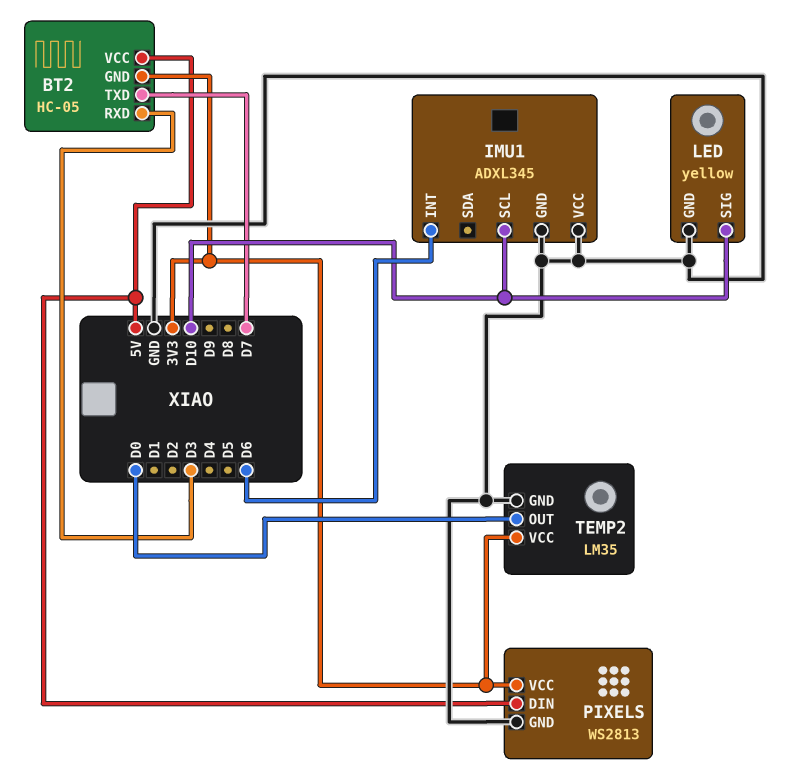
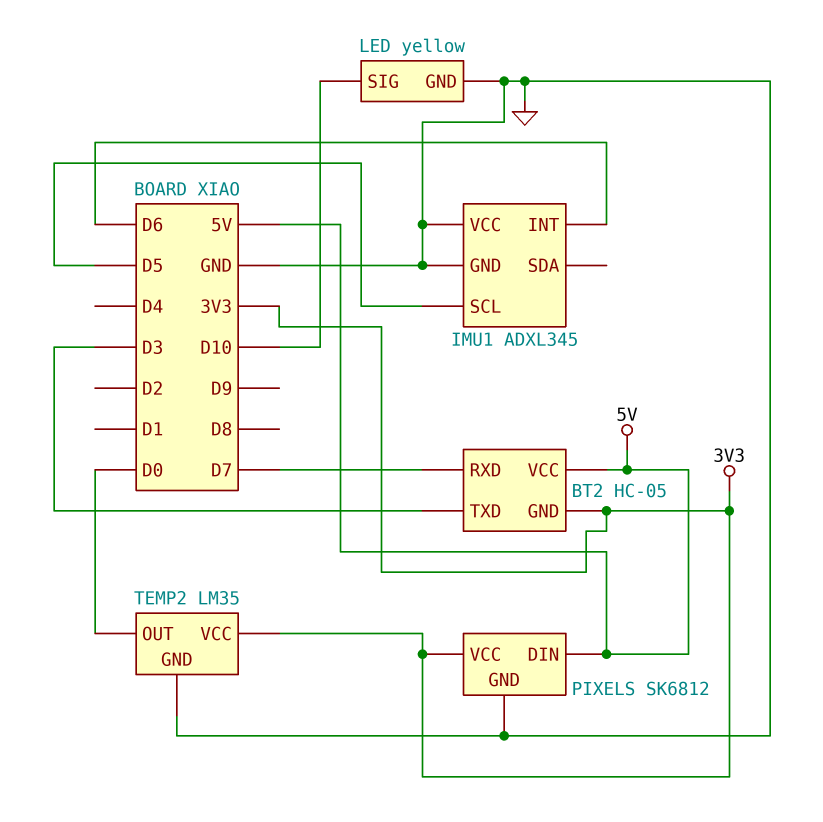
BT2 pin RXD: D3 -> D7
BT2 pin TXD: D7 -> D3
IMU1 pin SCL: D10 -> D5
PIXELS: WS2813 -> SK6812

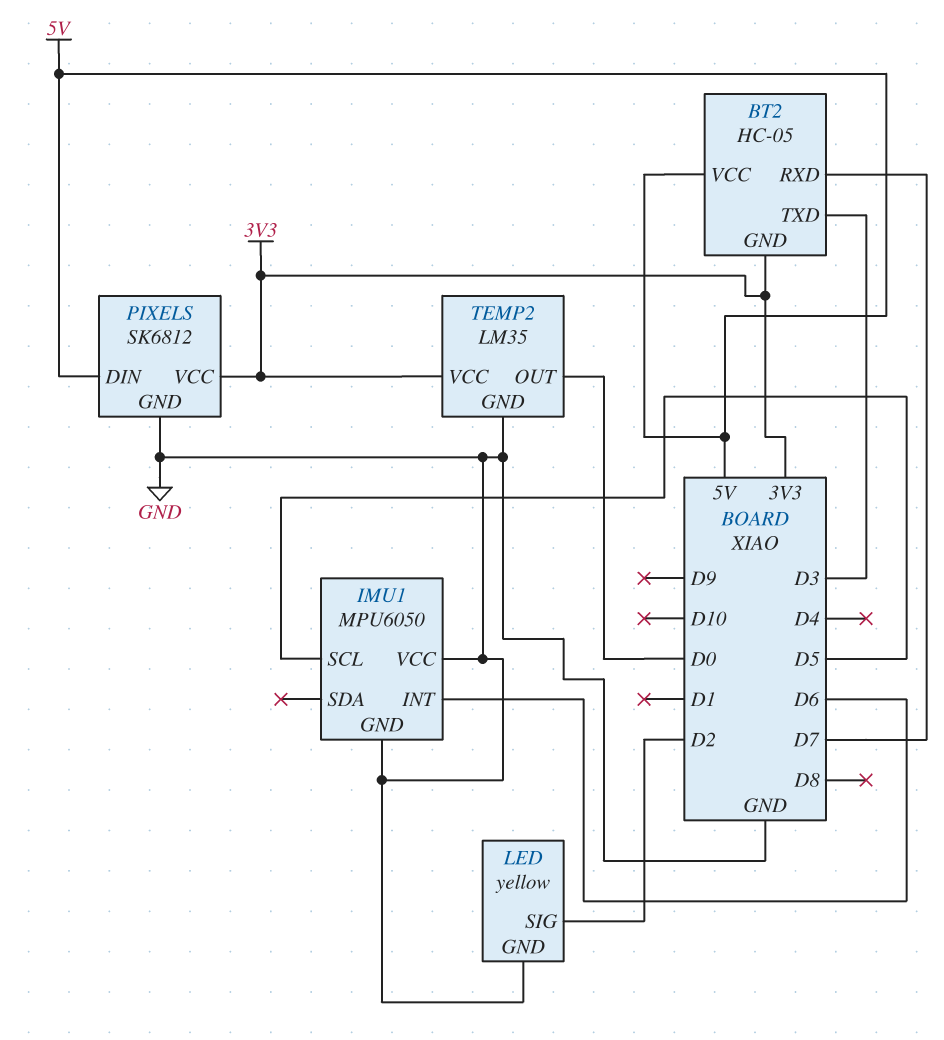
IMU1: ADXL345 -> MPU6050
LED pin SIG: D10 -> D2

